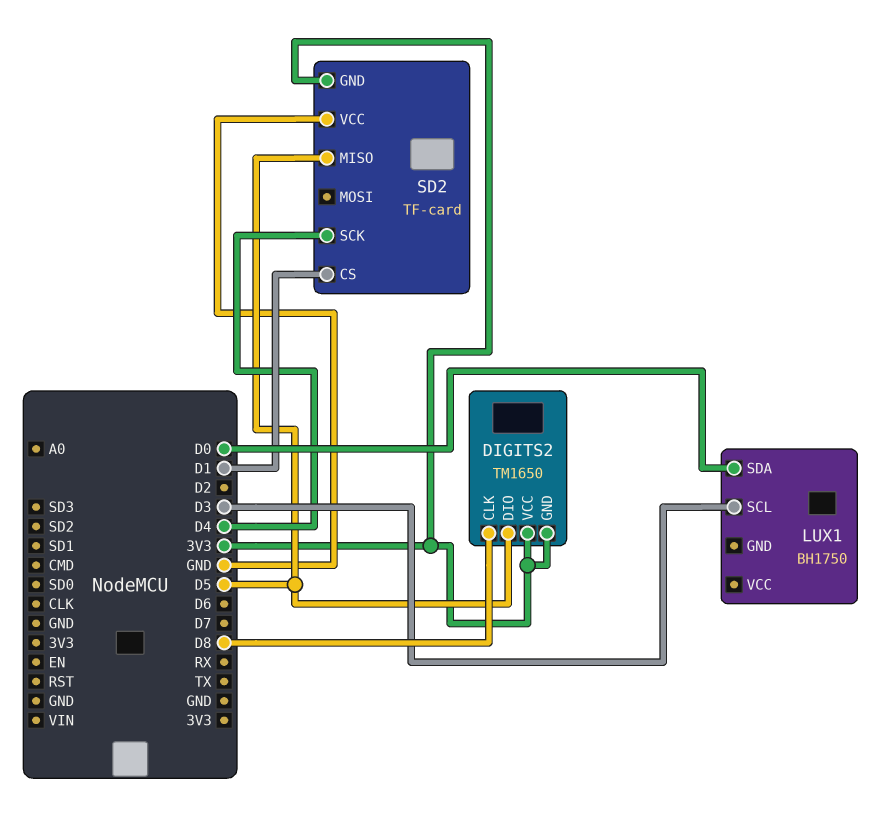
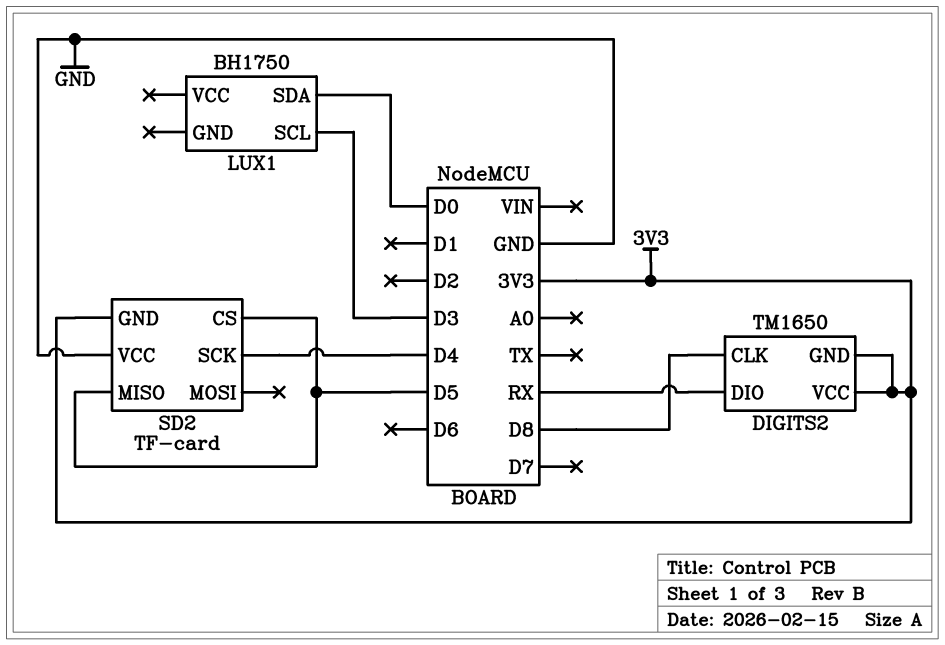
DIGITS2 pin DIO: D5 -> RX
SD2 pin CS: D1 -> D5

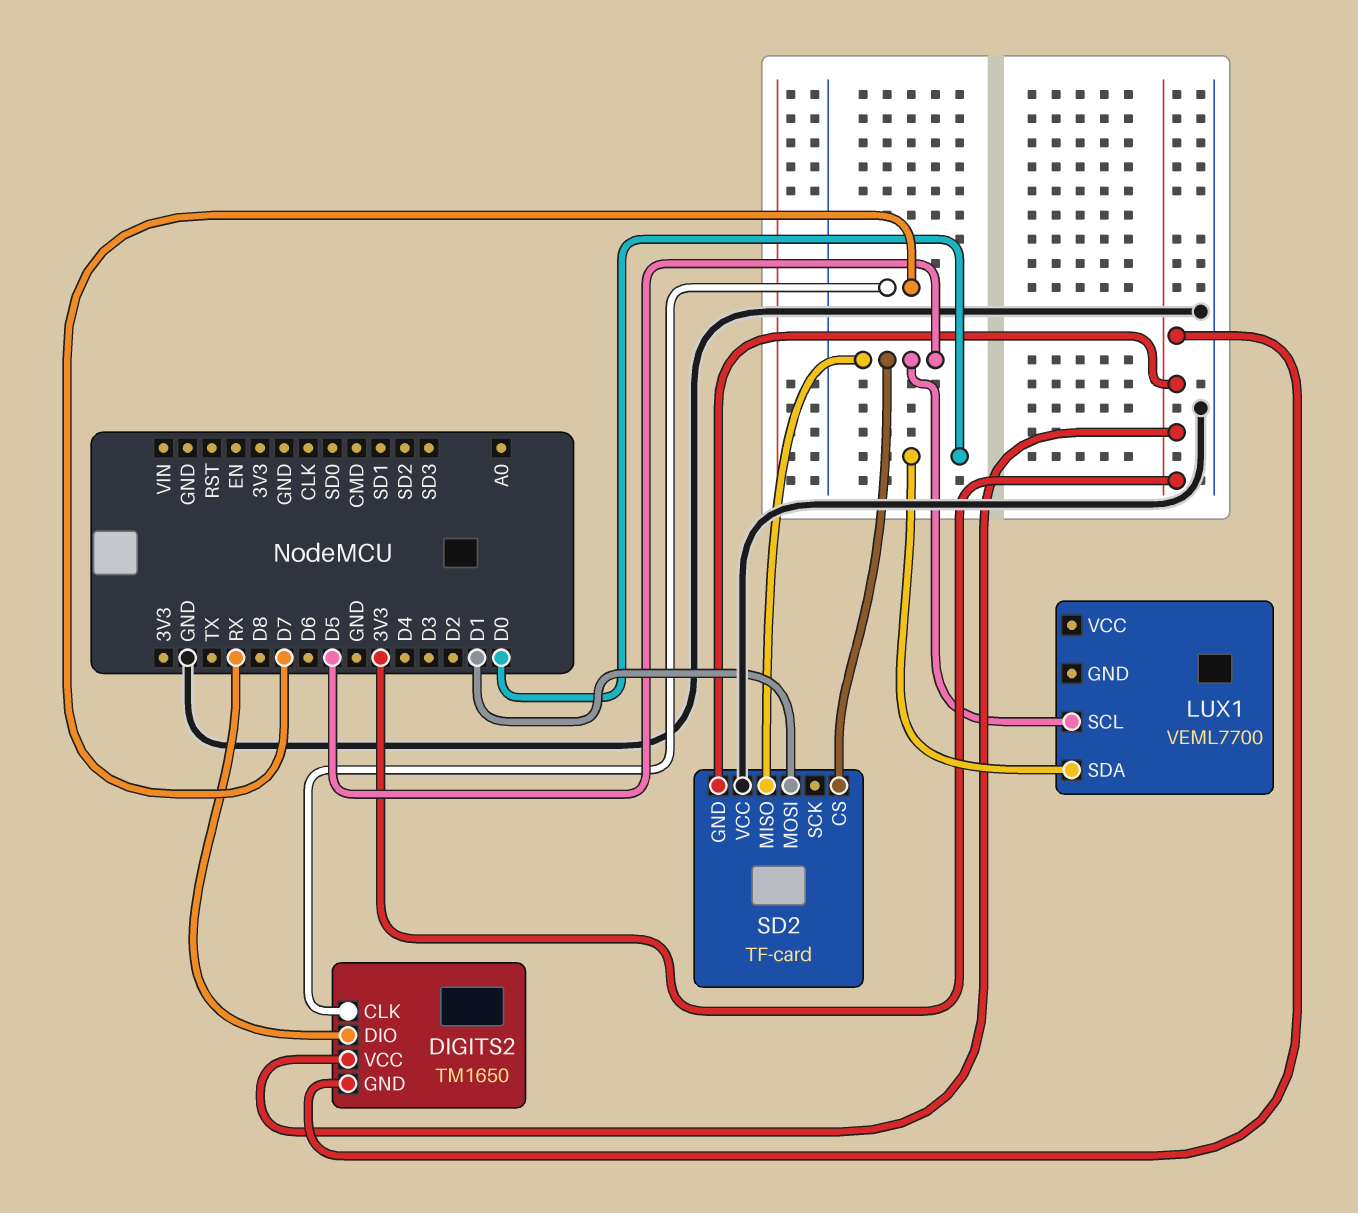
DIGITS2 pin CLK: D8 -> D7
LUX1: BH1750 -> VEML7700
LUX1 pin SCL: D3 -> D5
SD2 pin MOSI: none -> D1
SD2 pin SCK: D4 -> none

